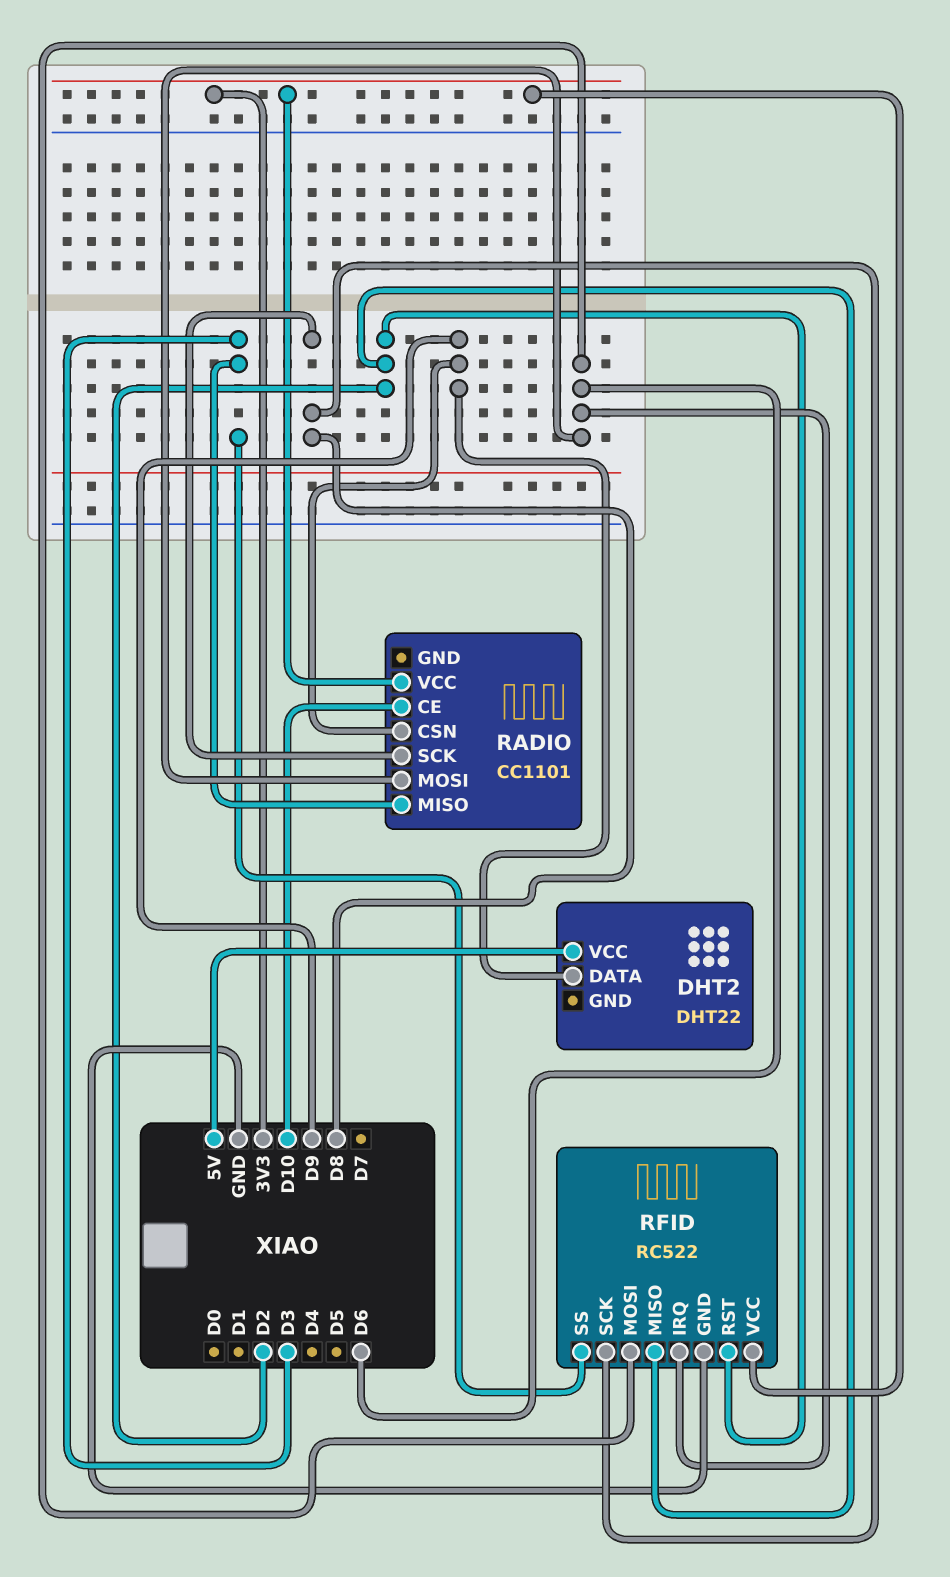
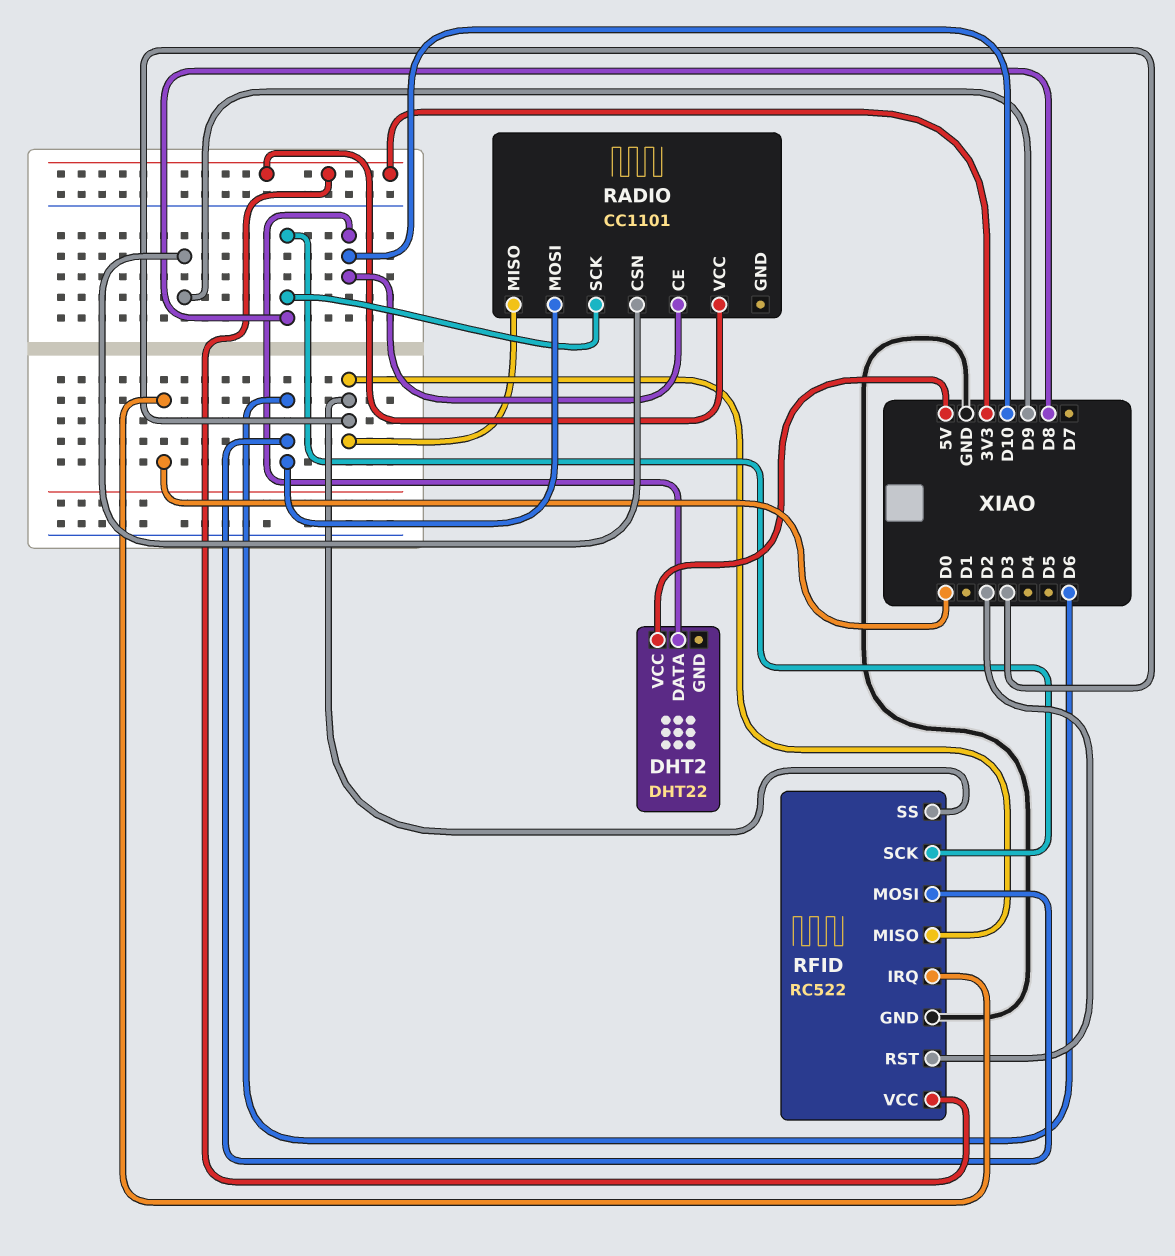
DHT2 pin DATA: D9 -> D10
RFID pin IRQ: D6 -> D0
RFID pin MISO: D2 -> D3

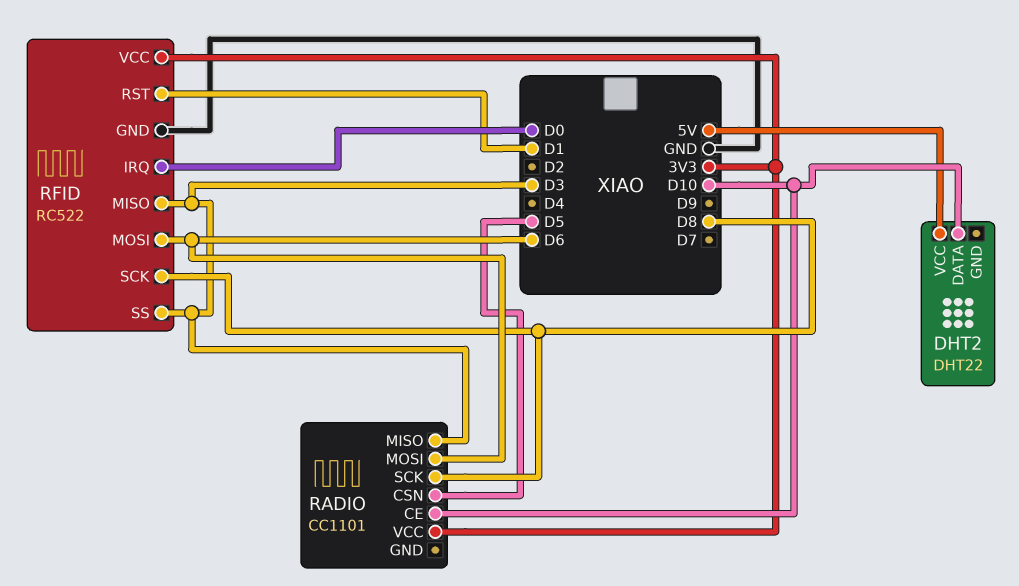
RADIO pin CSN: D9 -> D5
RFID pin RST: D2 -> D1

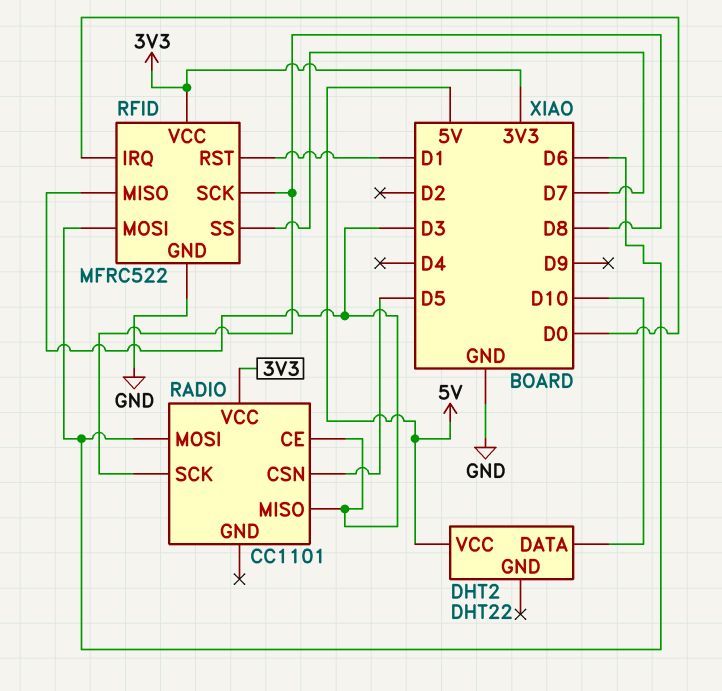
RADIO pin CE: D10 -> D3
RFID: RC522 -> MFRC522
RFID pin SS: D3 -> D7

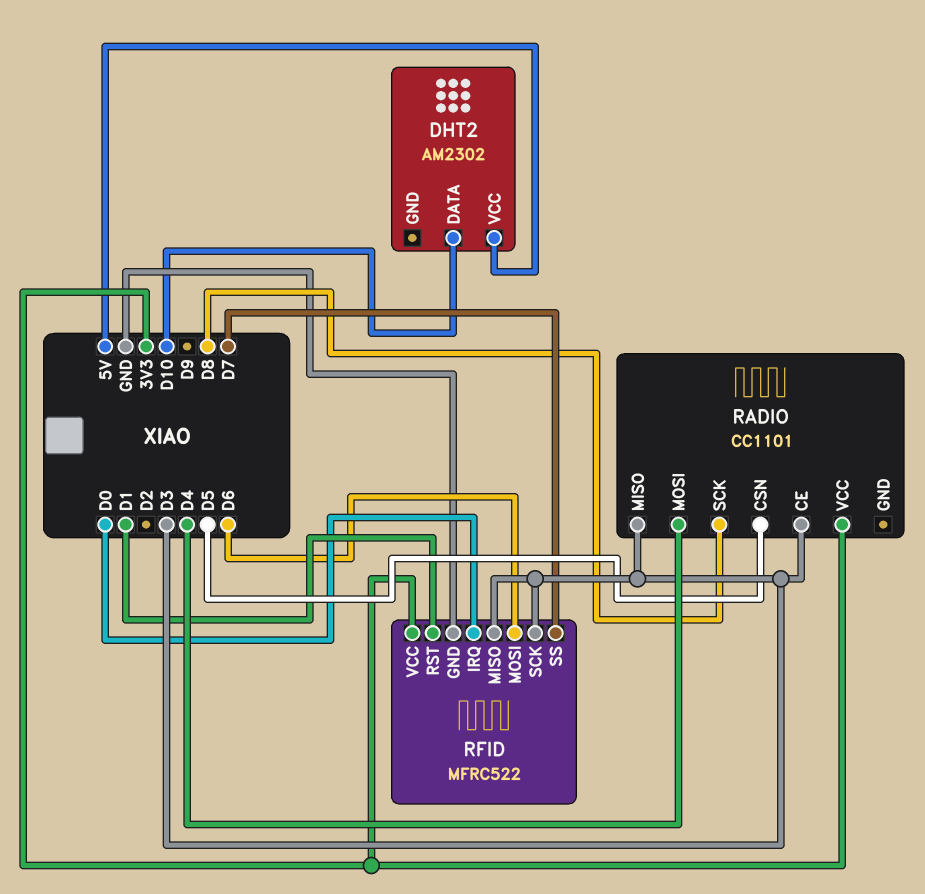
DHT2: DHT22 -> AM2302
RADIO pin MOSI: D6 -> D4
RFID pin SCK: D8 -> D3

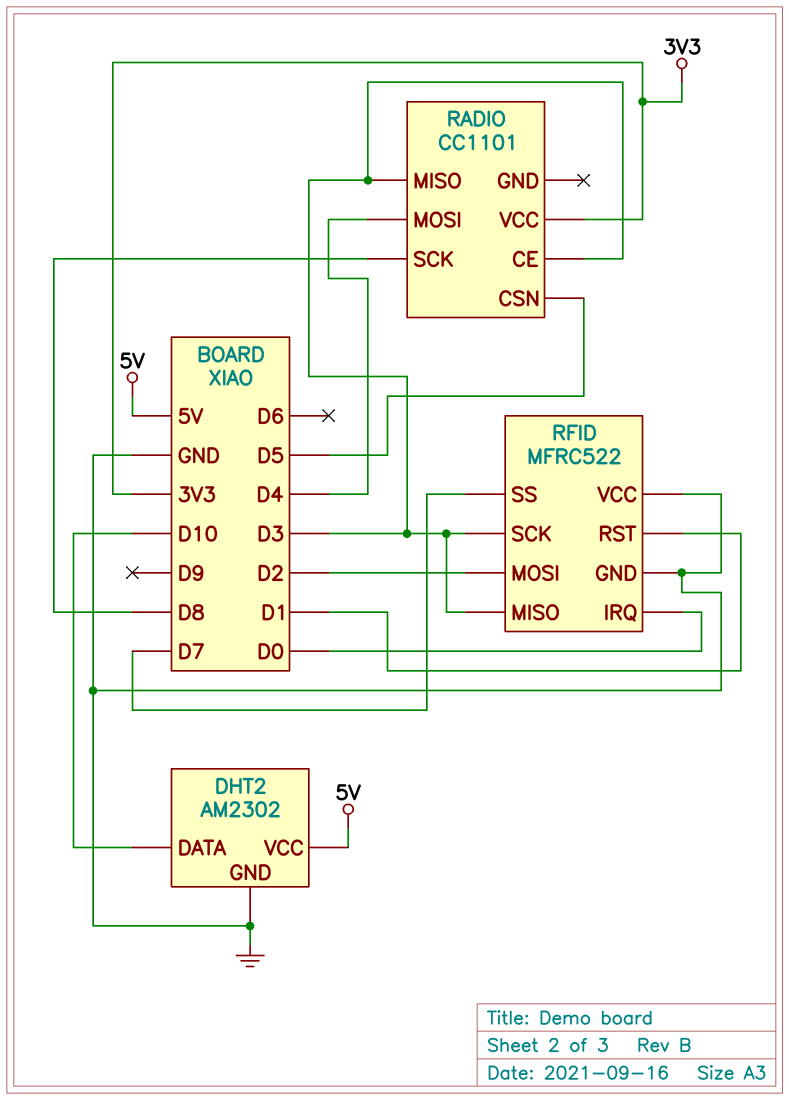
DHT2 pin GND: none -> GND
RFID pin MOSI: D6 -> D2
RFID pin VCC: 3V3 -> GND

